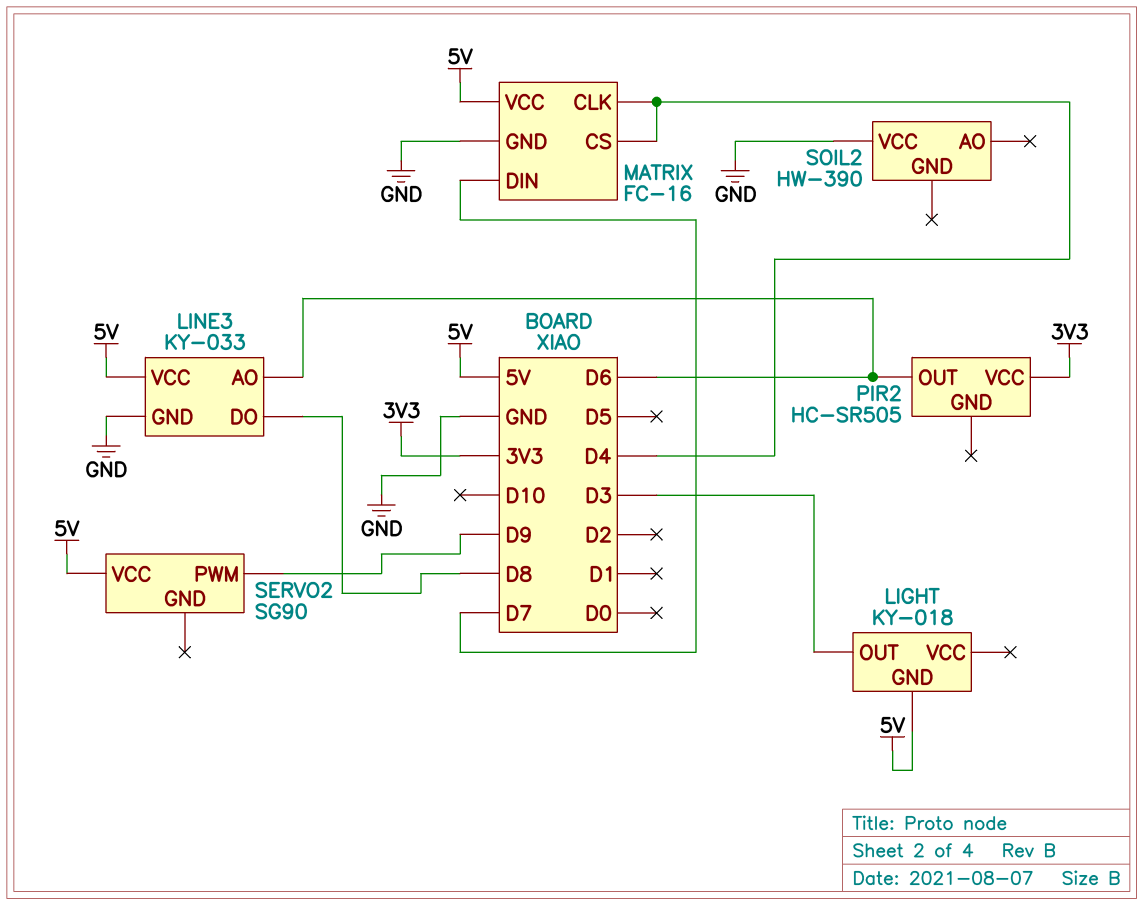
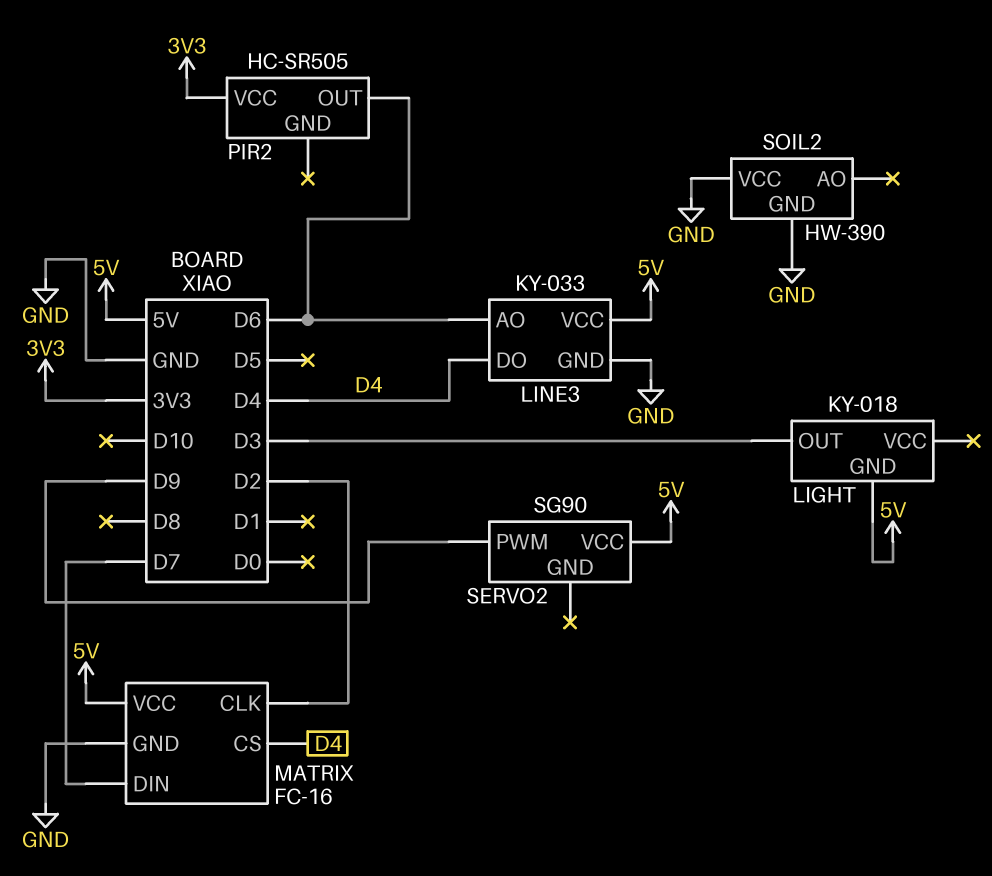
LINE3 pin DO: D8 -> D4
MATRIX pin CLK: D4 -> D2
SOIL2 pin GND: none -> GND

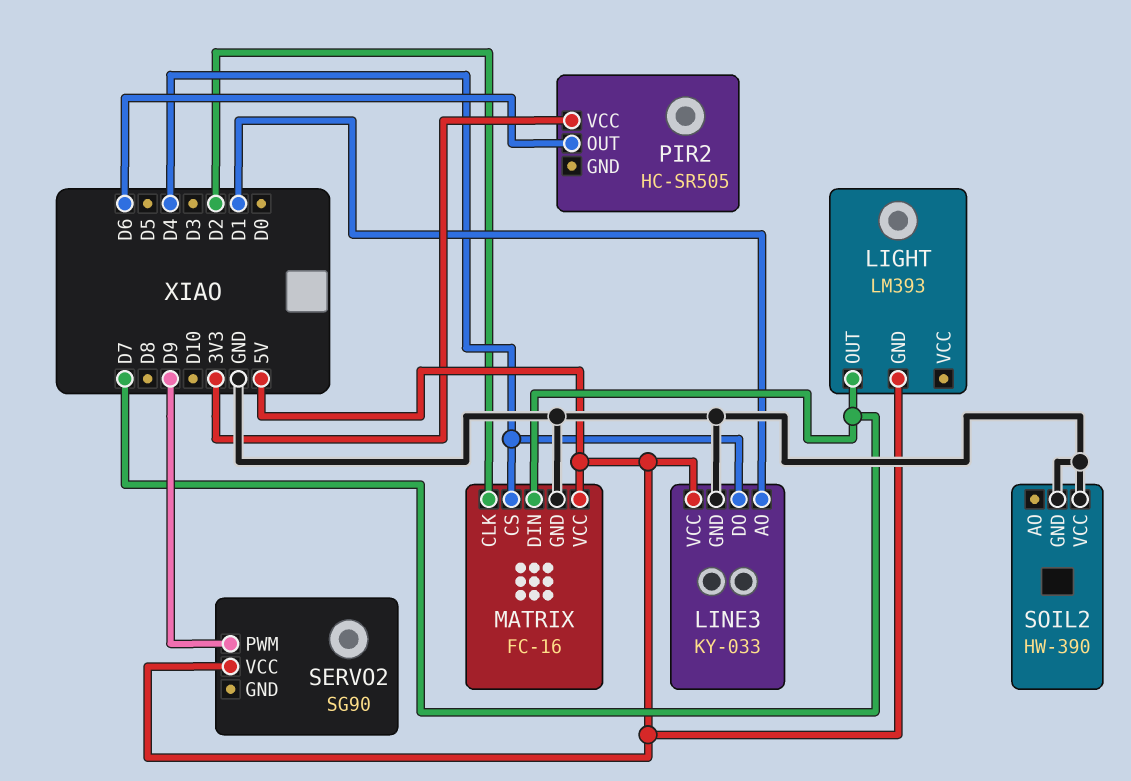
LIGHT: KY-018 -> LM393
LIGHT pin OUT: D3 -> D7
LINE3 pin AO: D6 -> D1

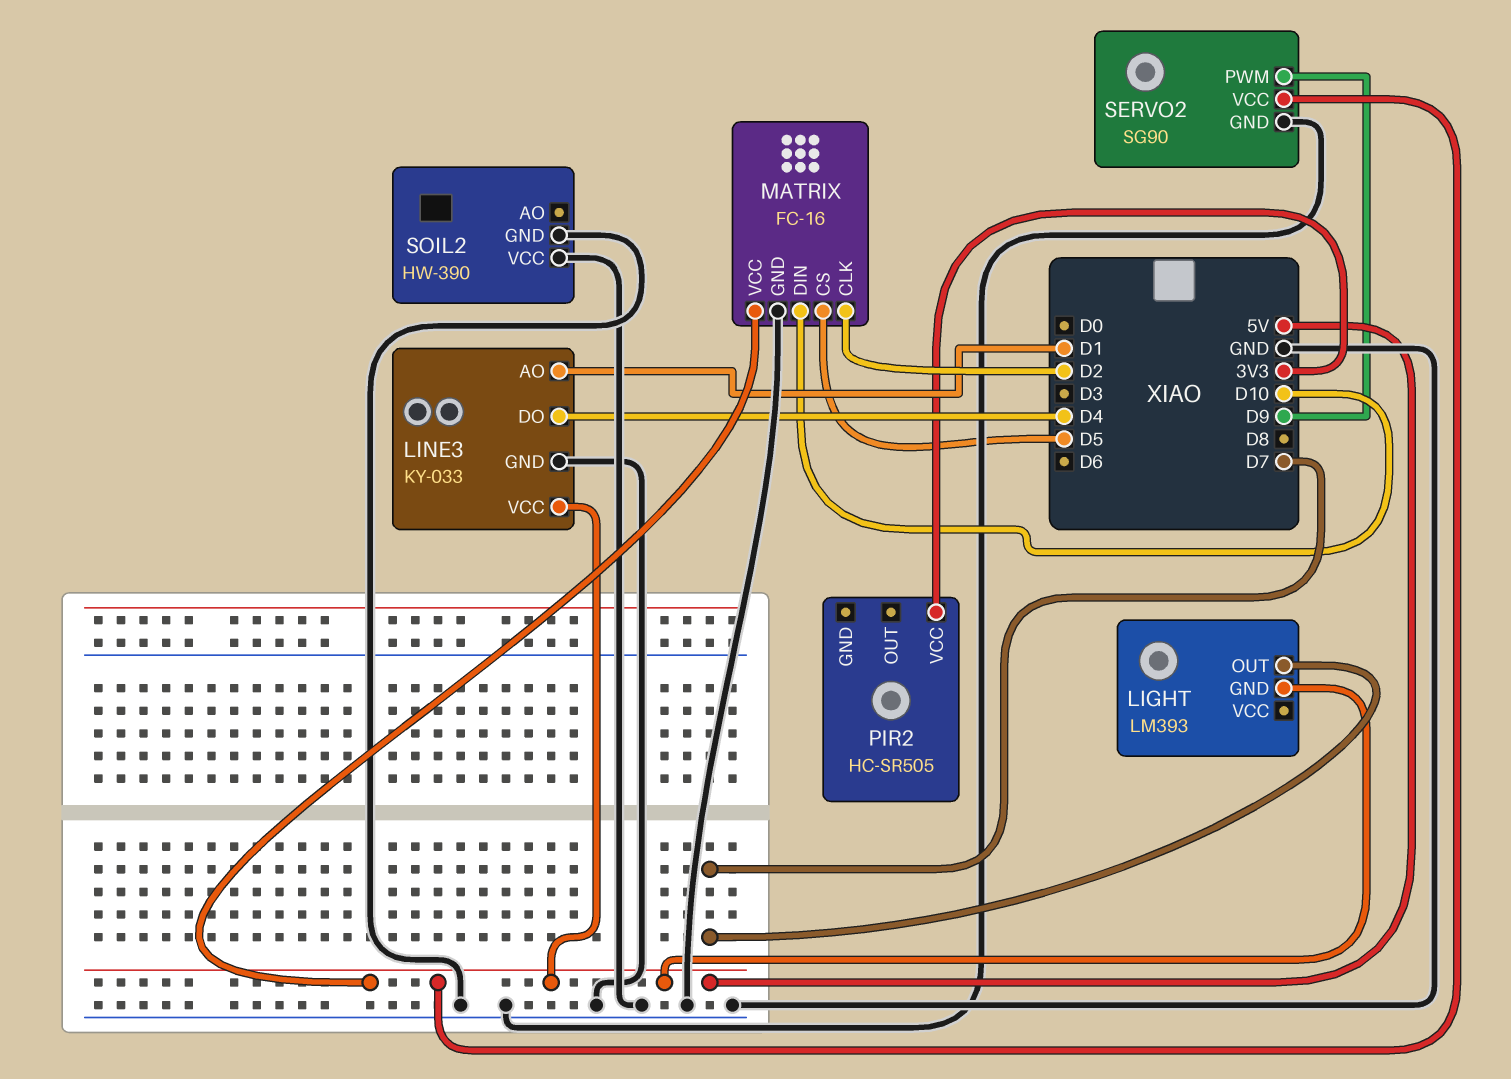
MATRIX pin CS: D4 -> D5
MATRIX pin DIN: D7 -> D10
PIR2 pin OUT: D6 -> none
SERVO2 pin GND: none -> GND

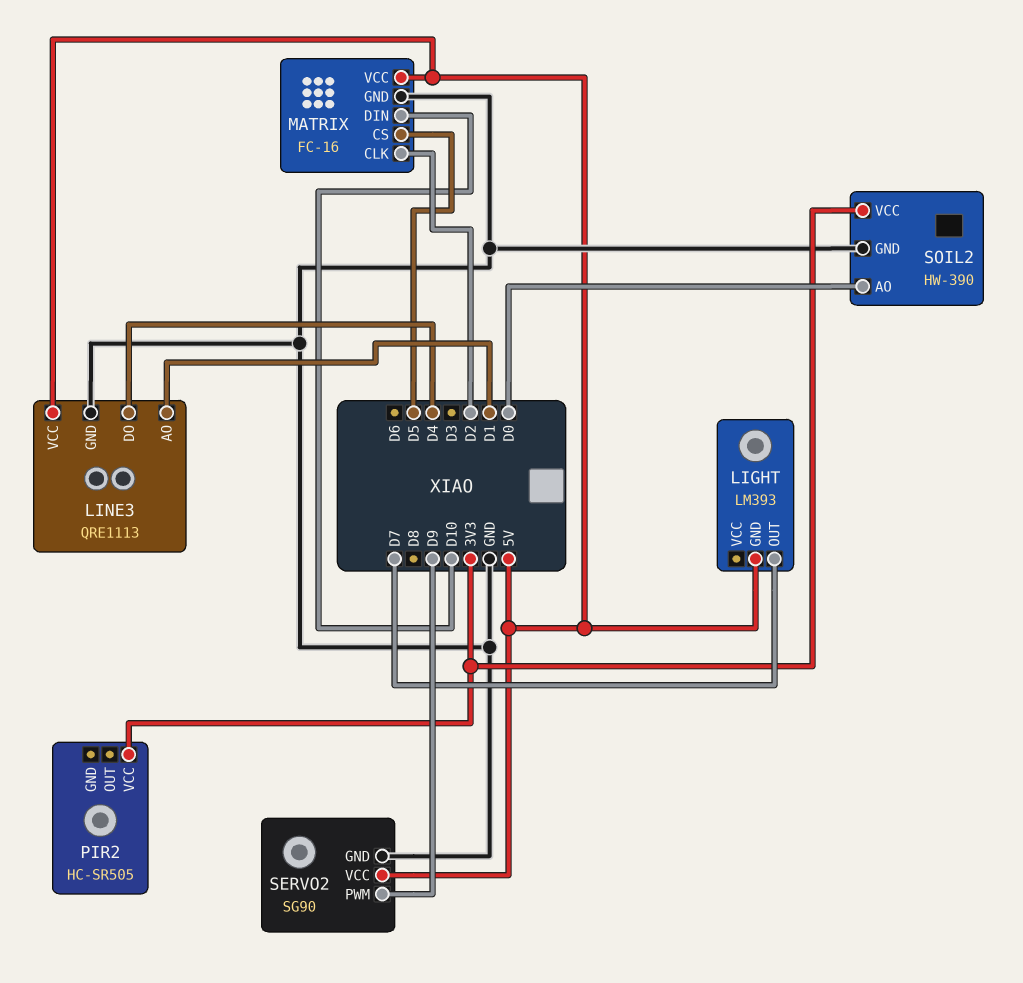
LINE3: KY-033 -> QRE1113
SOIL2 pin AO: none -> D0
SOIL2 pin VCC: GND -> 3V3

